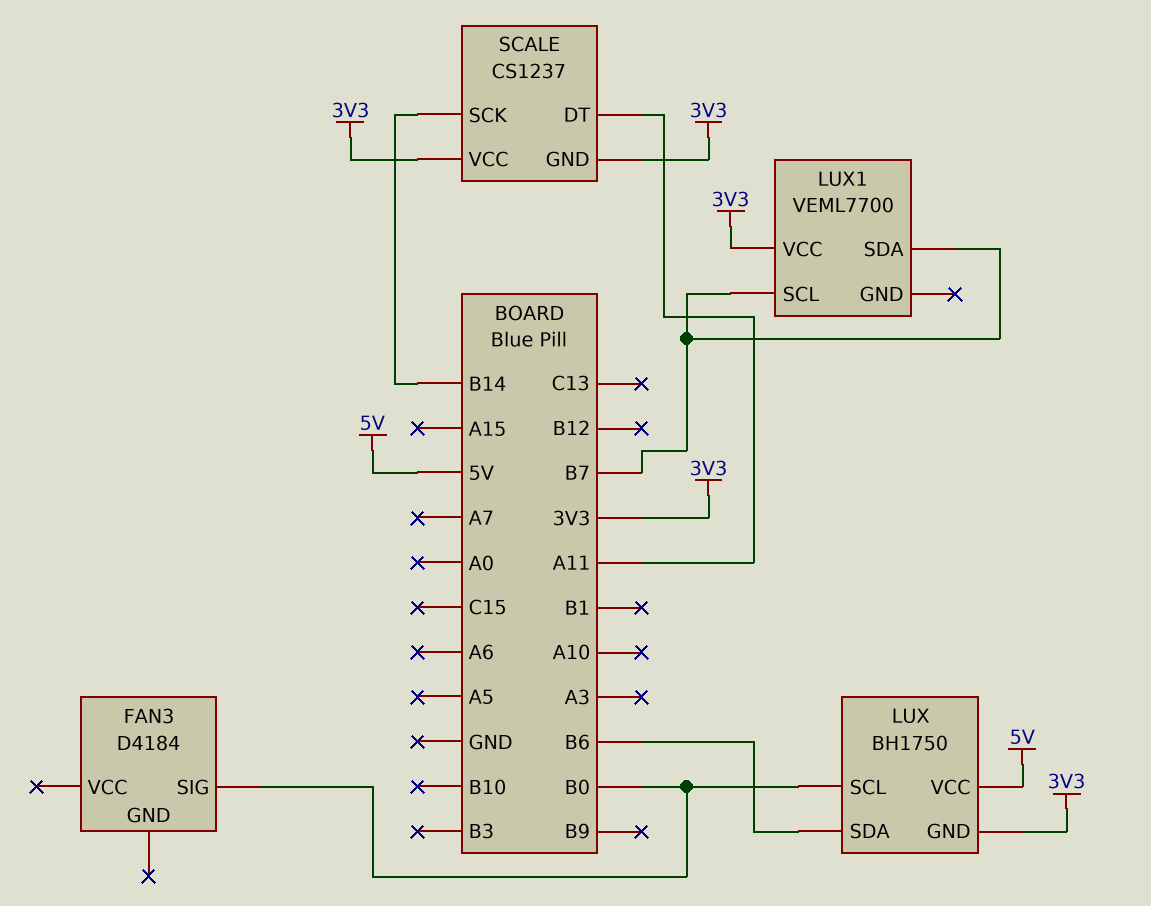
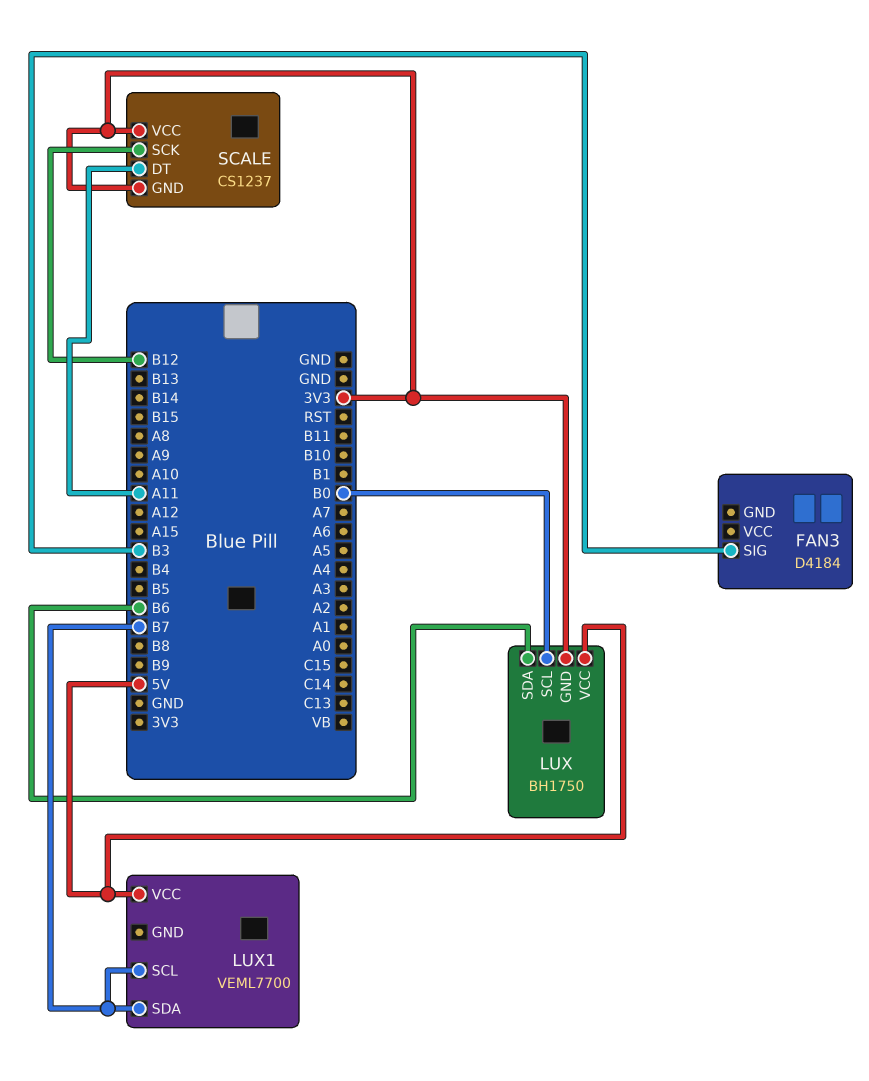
FAN3 pin SIG: B0 -> B3
LUX1 pin VCC: 3V3 -> 5V
SCALE pin SCK: B14 -> B12

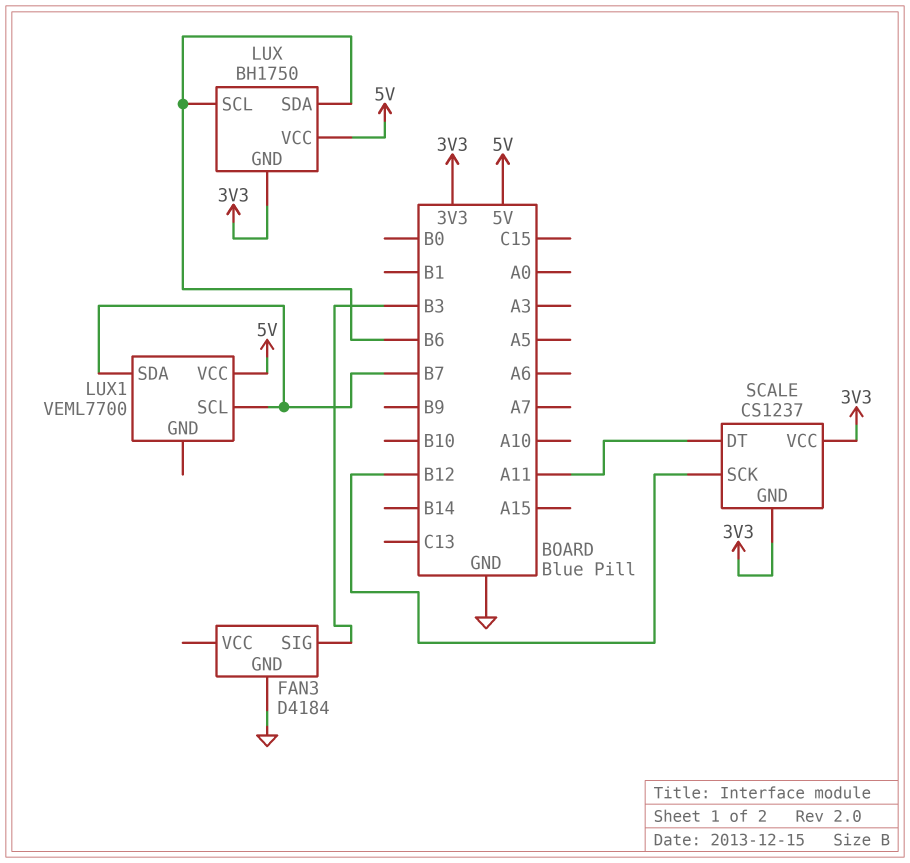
FAN3 pin GND: none -> GND
LUX pin SCL: B0 -> B6

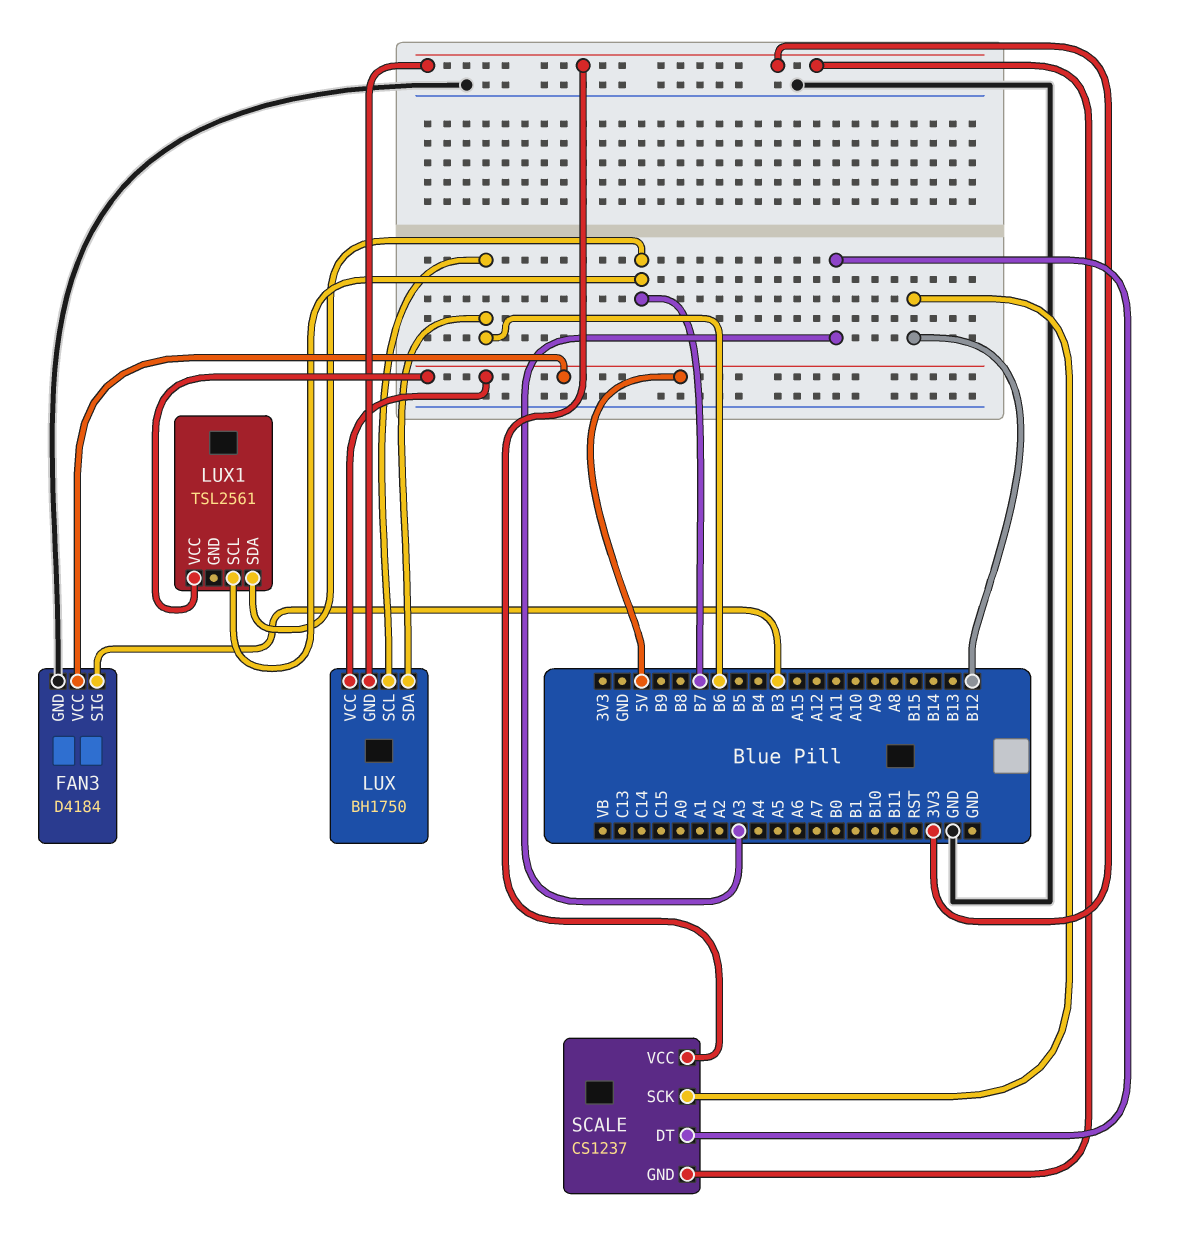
FAN3 pin VCC: none -> 5V
LUX1: VEML7700 -> TSL2561
SCALE pin DT: A11 -> A3

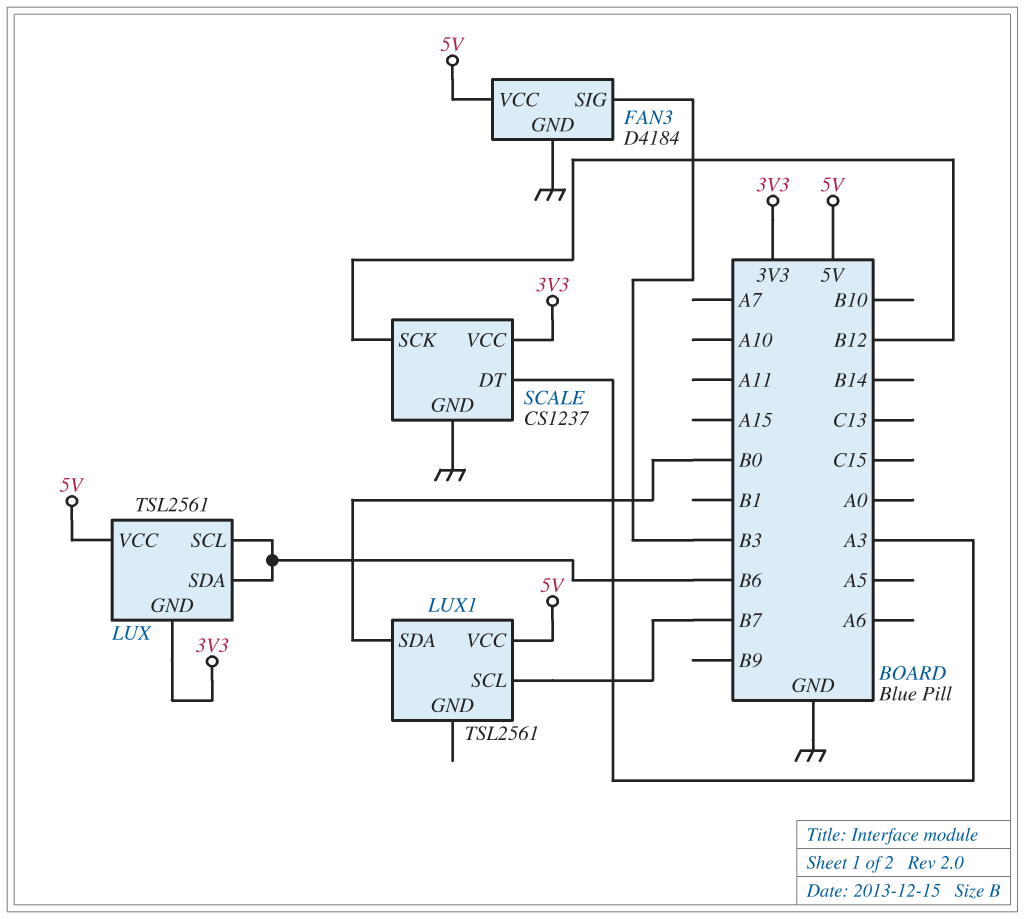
LUX: BH1750 -> TSL2561
LUX1 pin SDA: B7 -> B0
SCALE pin GND: 3V3 -> GND

